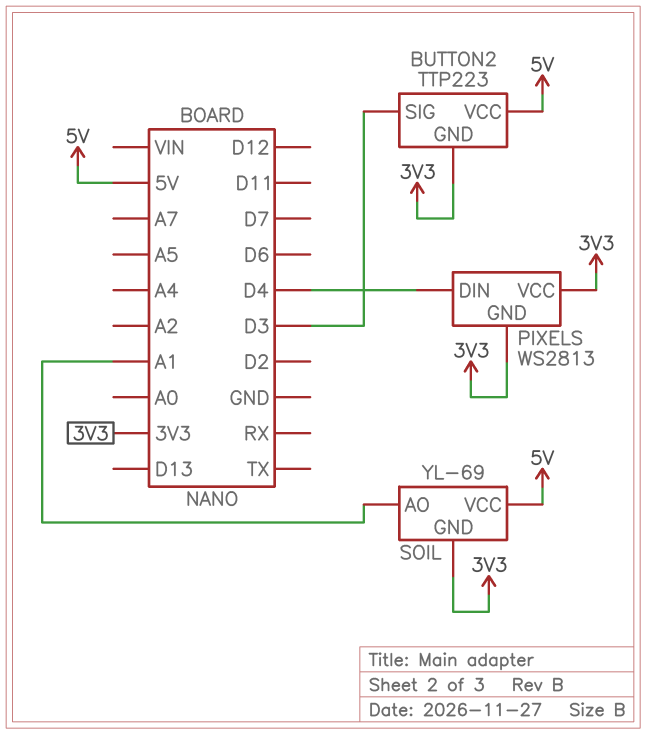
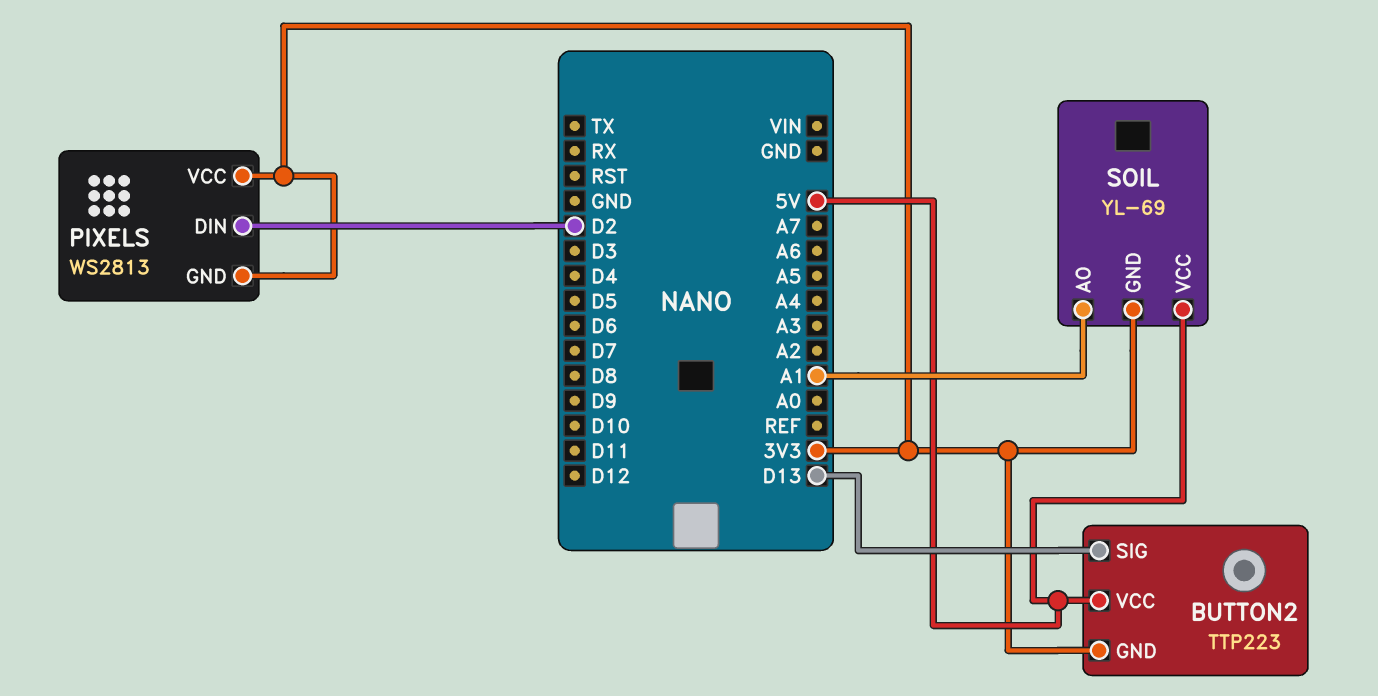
BUTTON2 pin SIG: D3 -> D13
PIXELS pin DIN: D4 -> D2

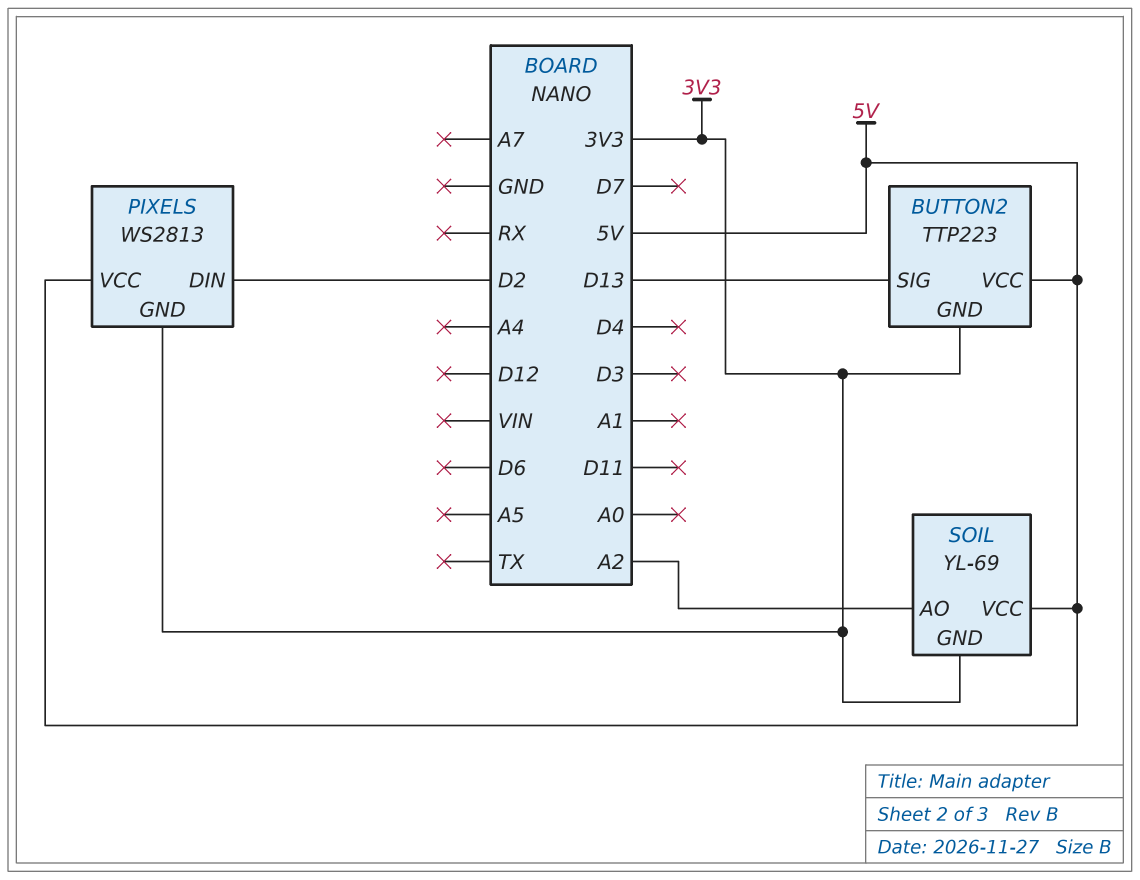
PIXELS pin VCC: 3V3 -> 5V
SOIL pin AO: A1 -> A2

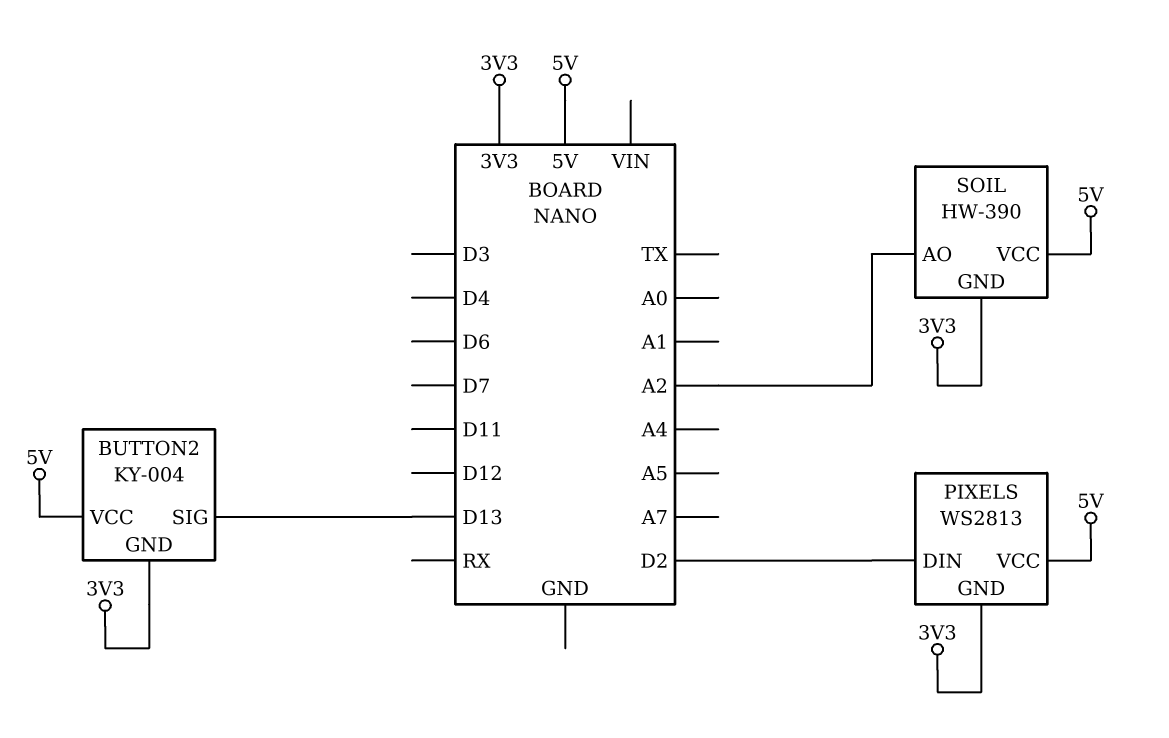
BUTTON2: TTP223 -> KY-004
SOIL: YL-69 -> HW-390

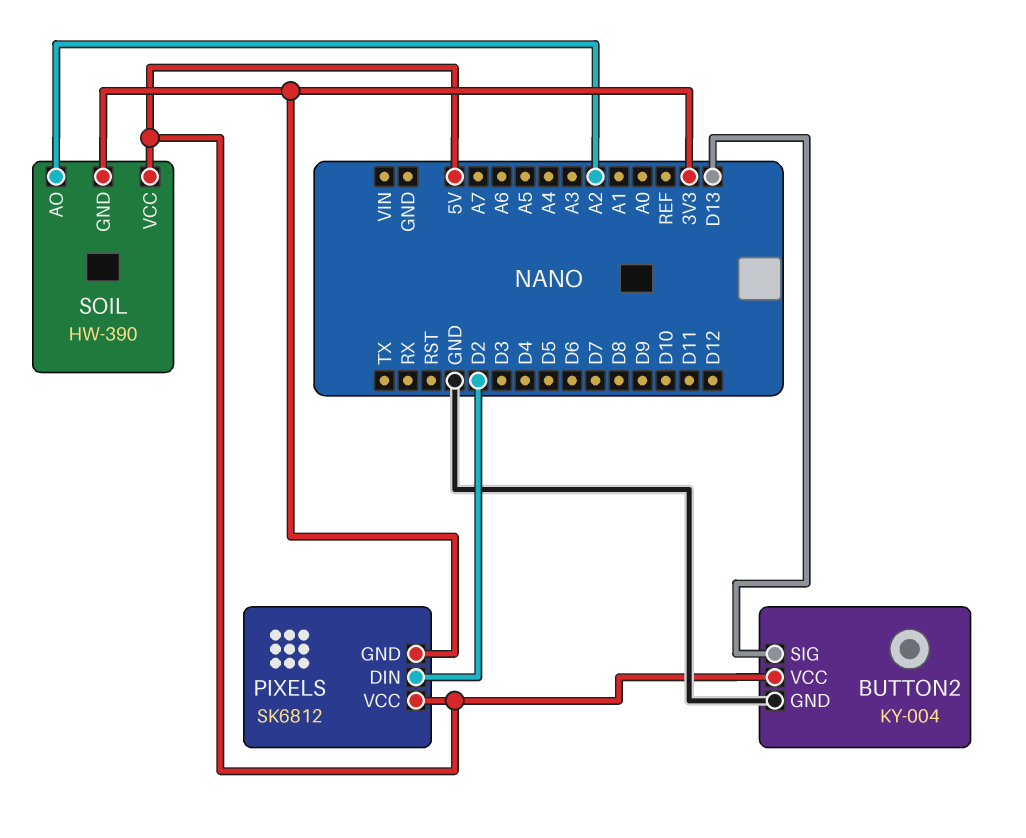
BUTTON2 pin GND: 3V3 -> GND
PIXELS: WS2813 -> SK6812

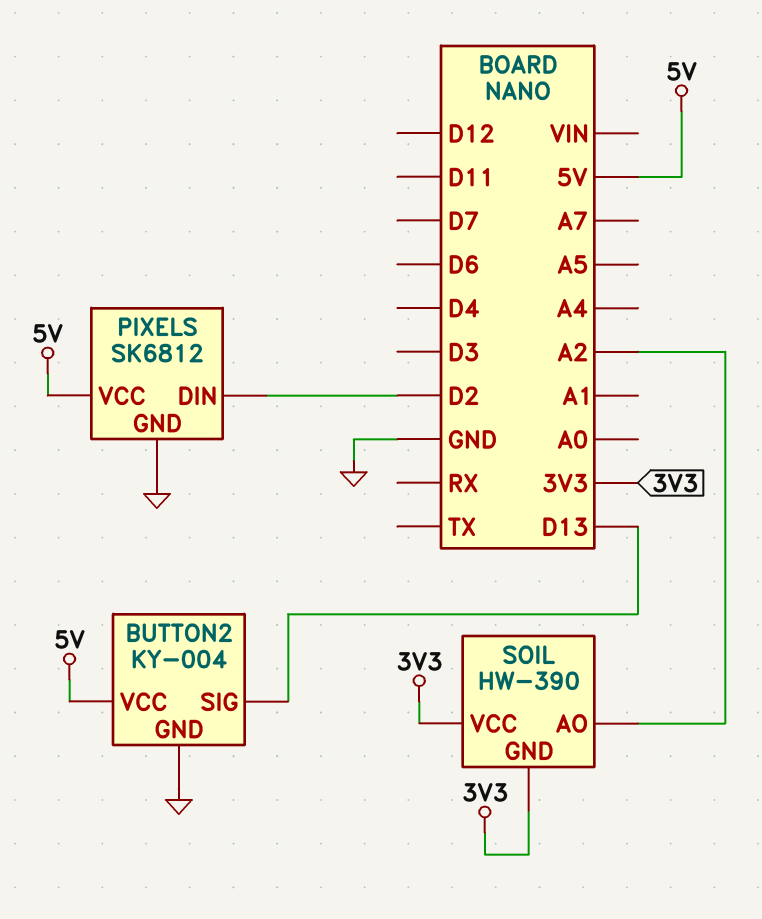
PIXELS pin GND: 3V3 -> GND
SOIL pin VCC: 5V -> 3V3

